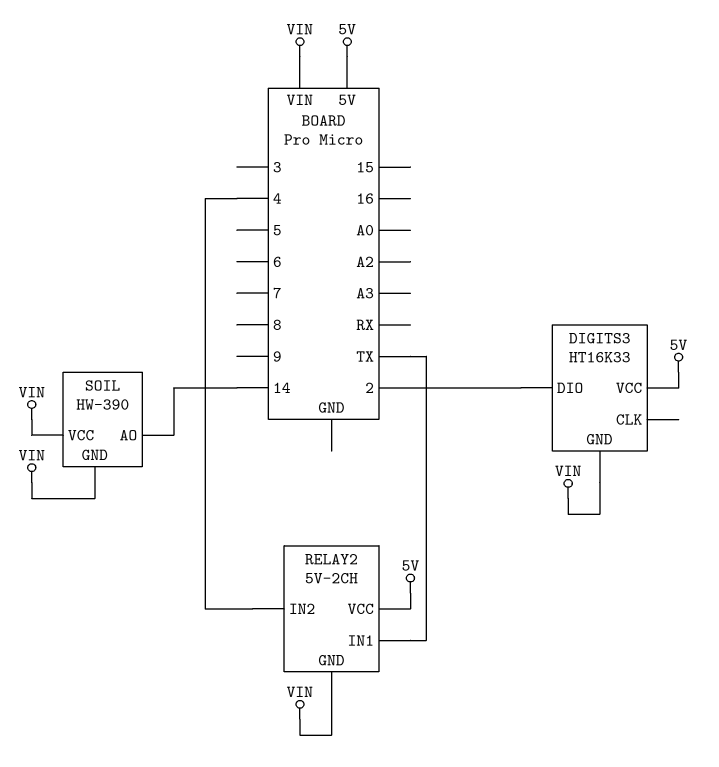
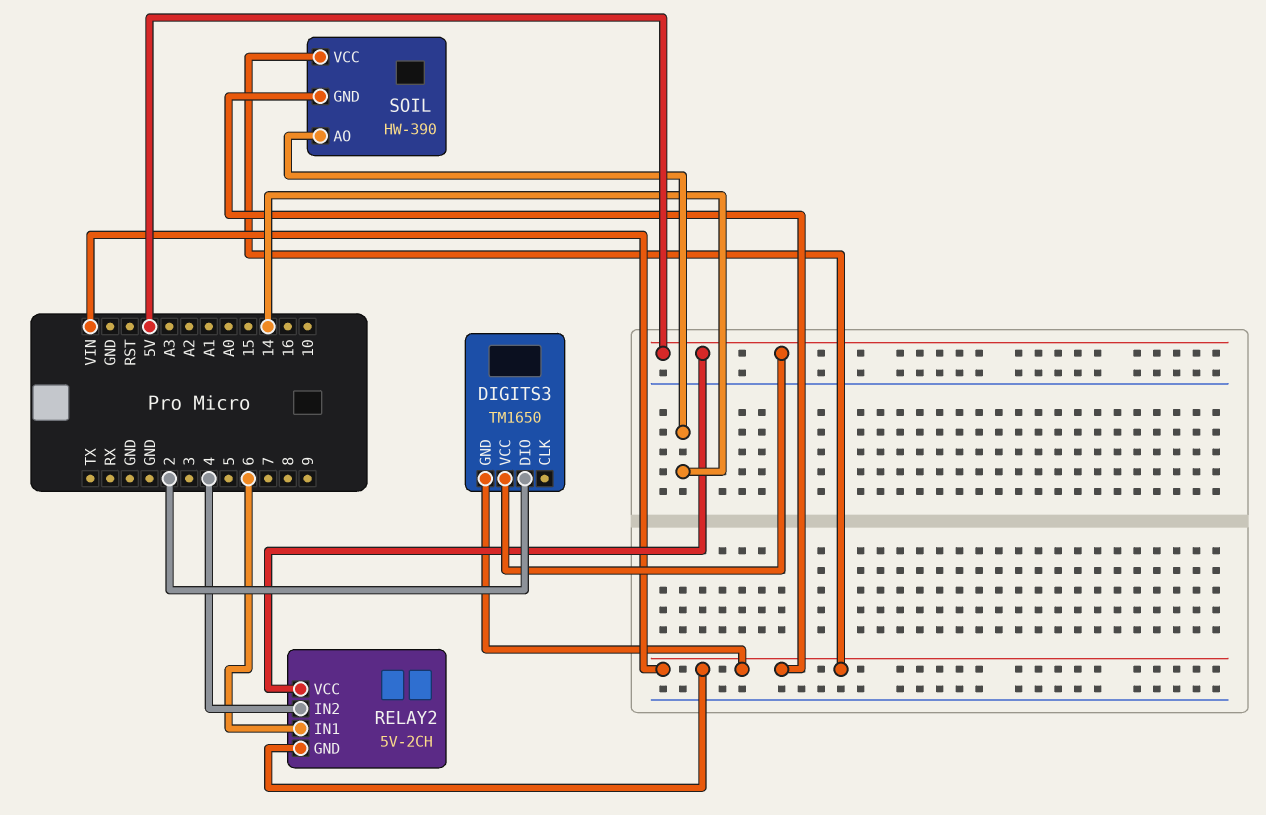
DIGITS3: HT16K33 -> TM1650
RELAY2 pin IN1: TX -> 6

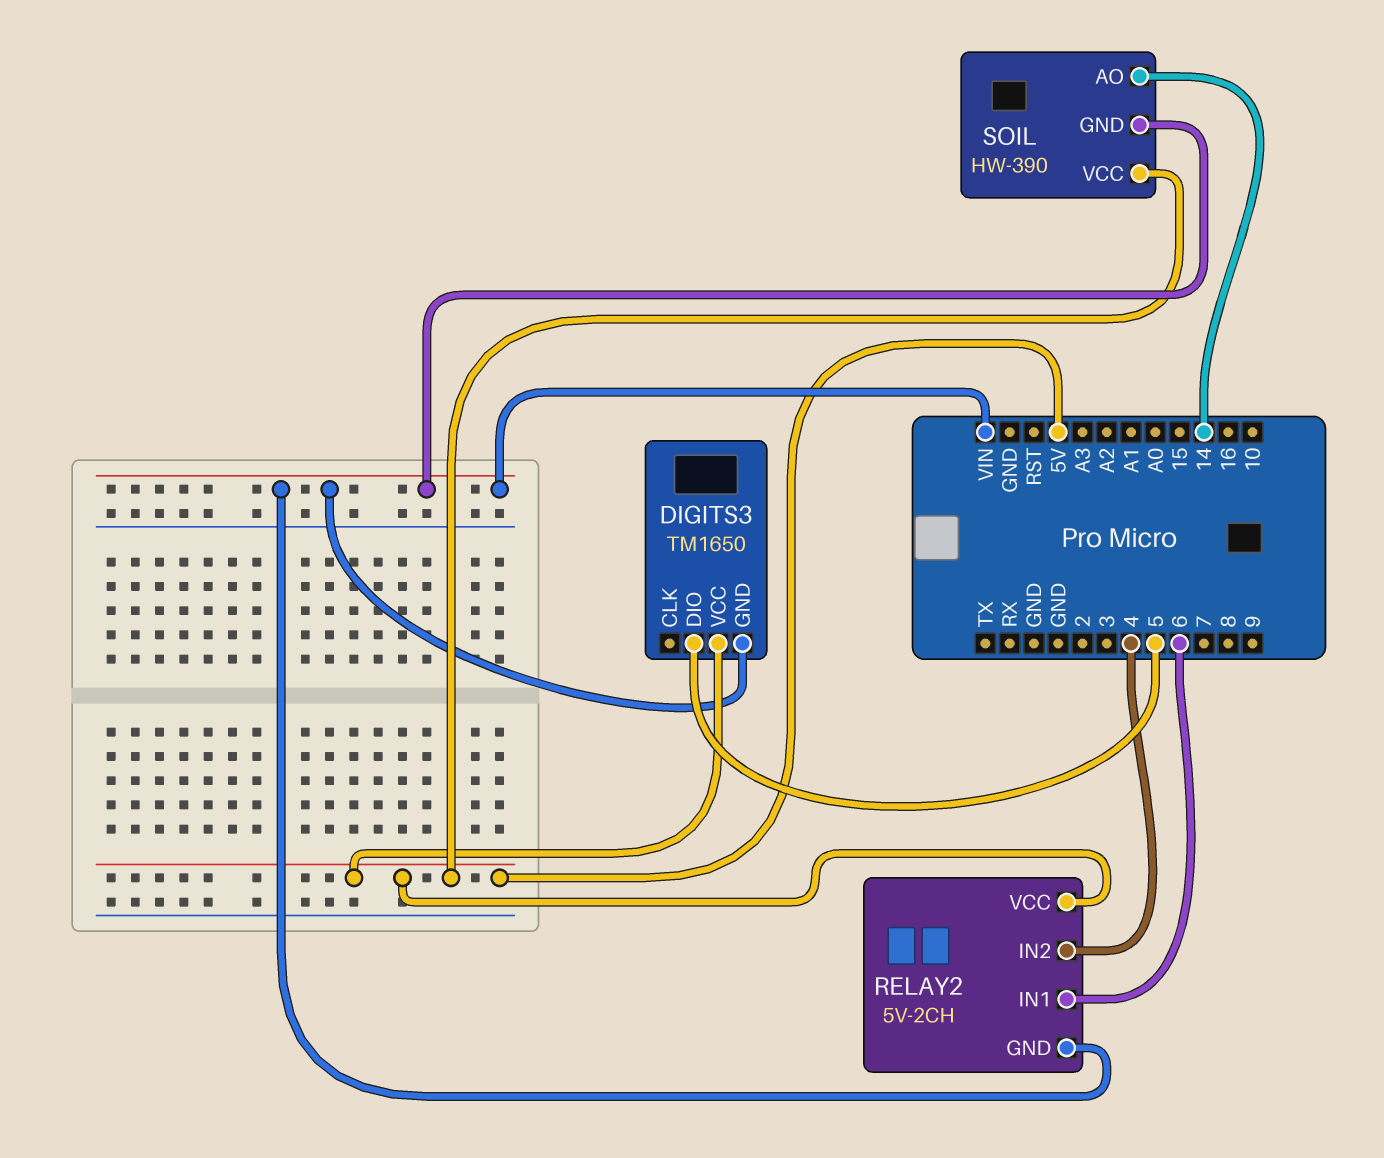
DIGITS3 pin DIO: 2 -> 5
SOIL pin VCC: VIN -> 5V

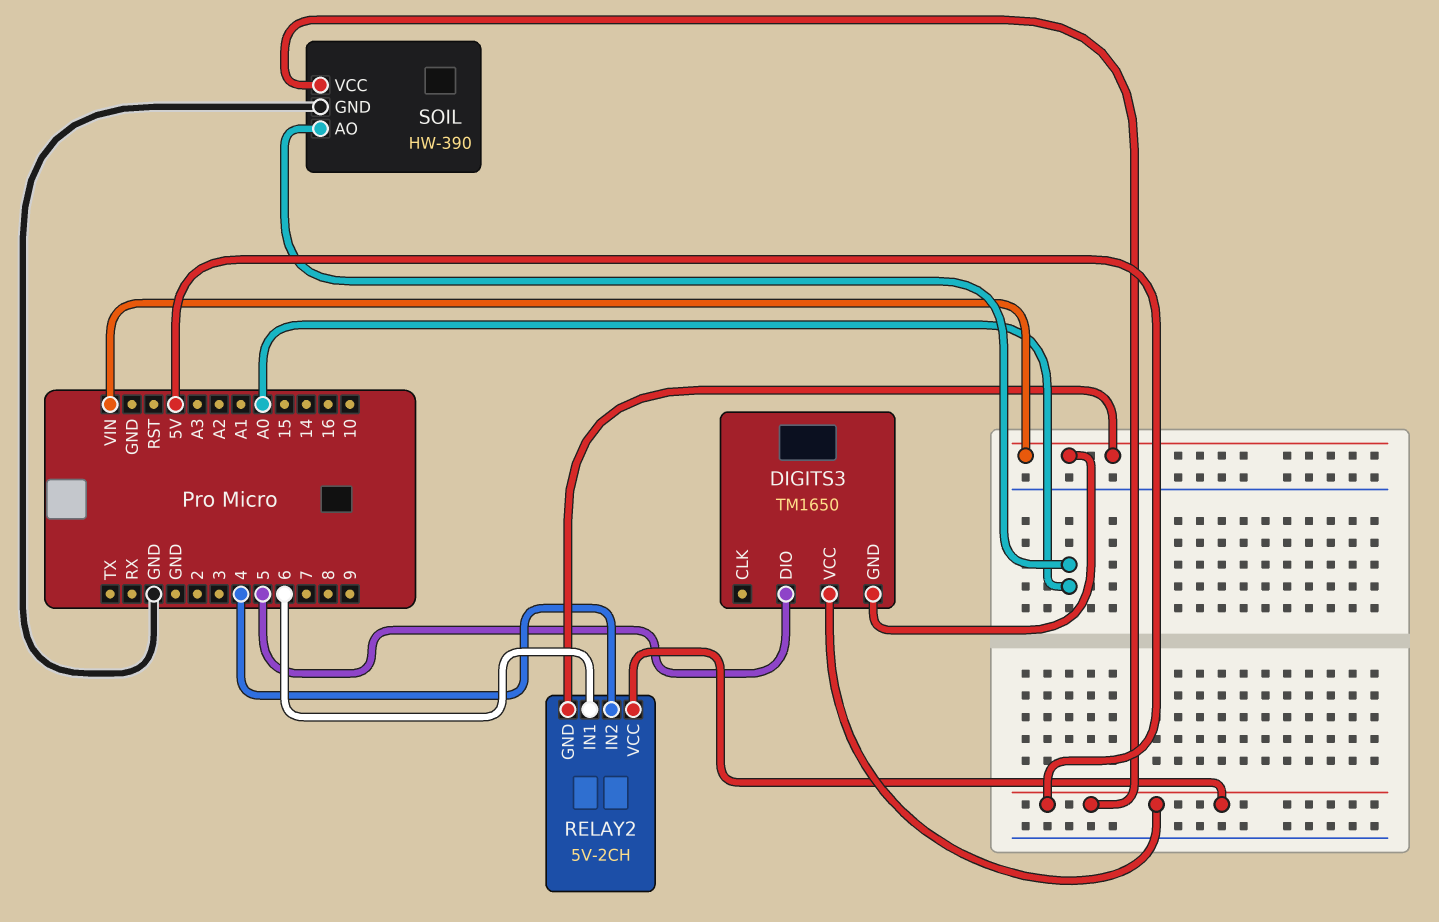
SOIL pin AO: 14 -> A0
SOIL pin GND: VIN -> GND

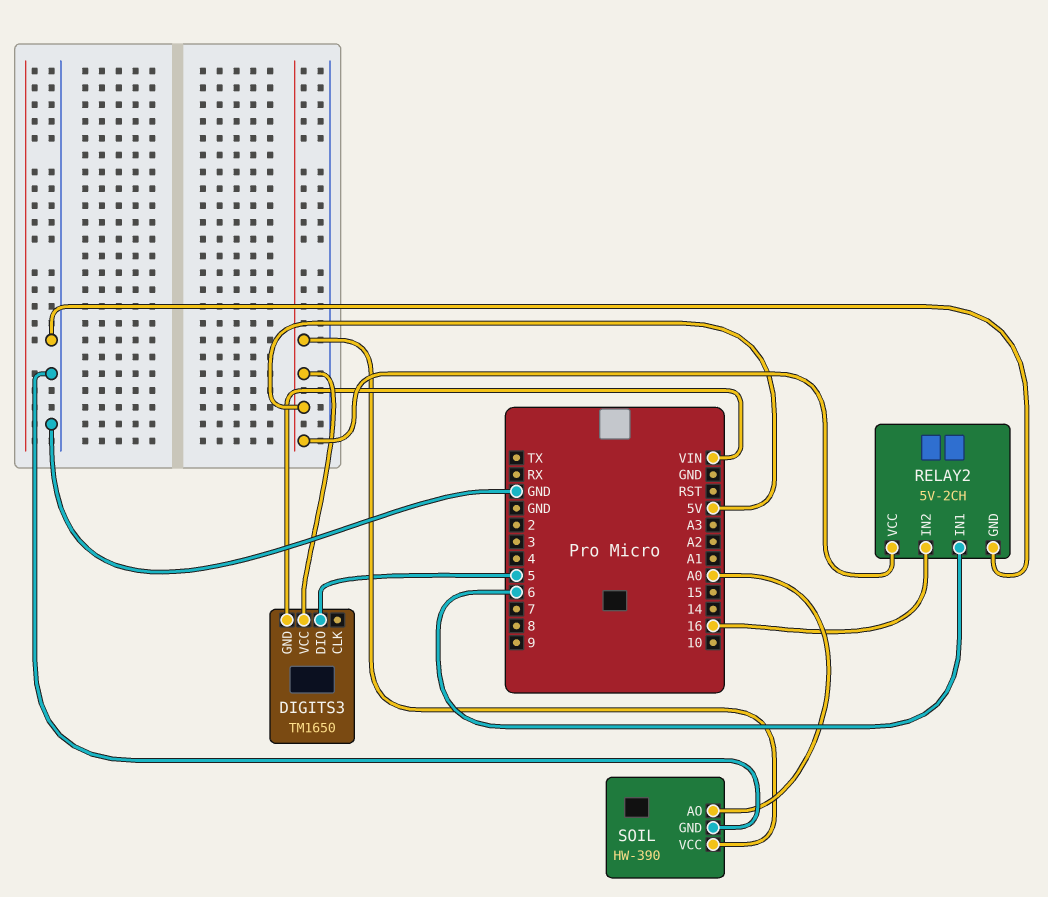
RELAY2 pin GND: VIN -> GND
RELAY2 pin IN2: 4 -> 16

